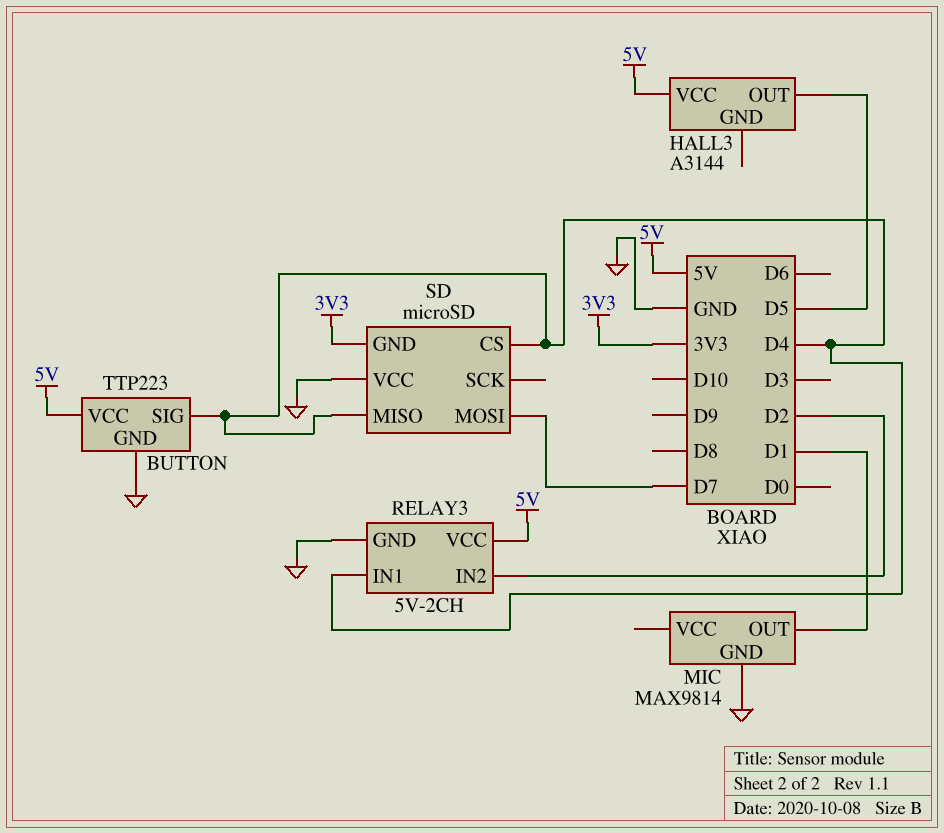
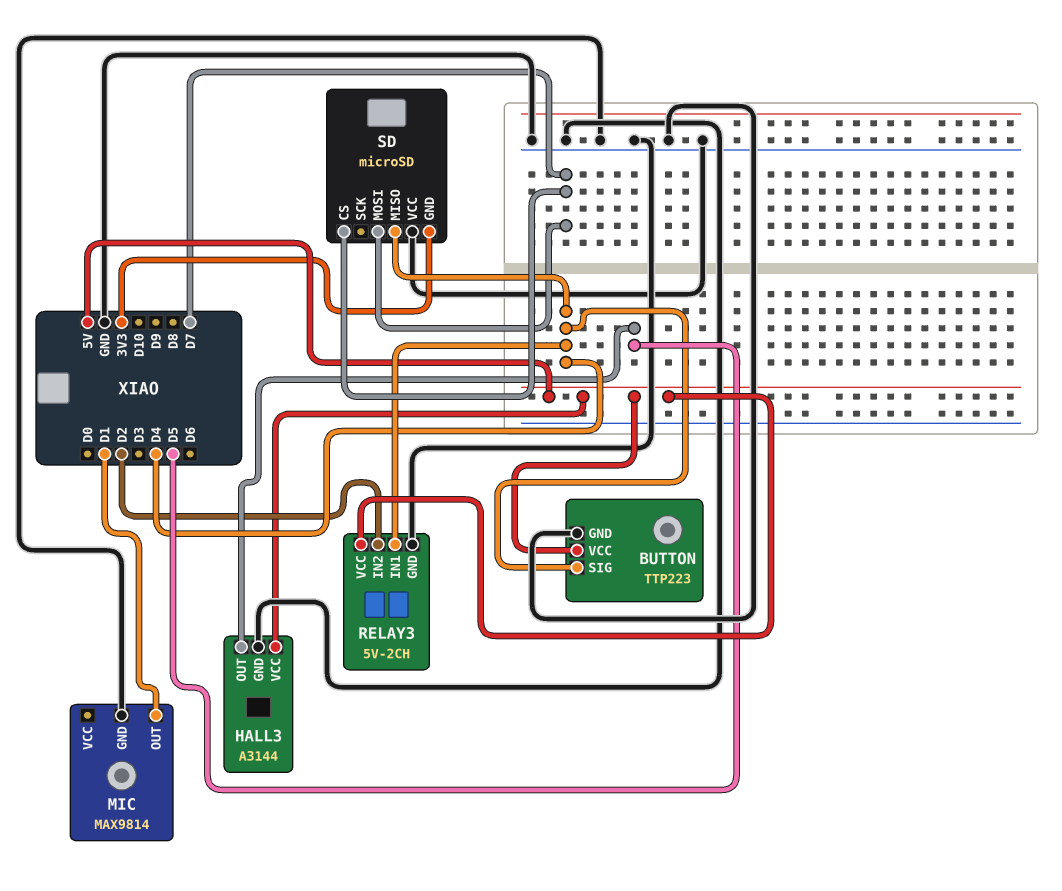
HALL3 pin GND: none -> GND
SD pin CS: D4 -> D7

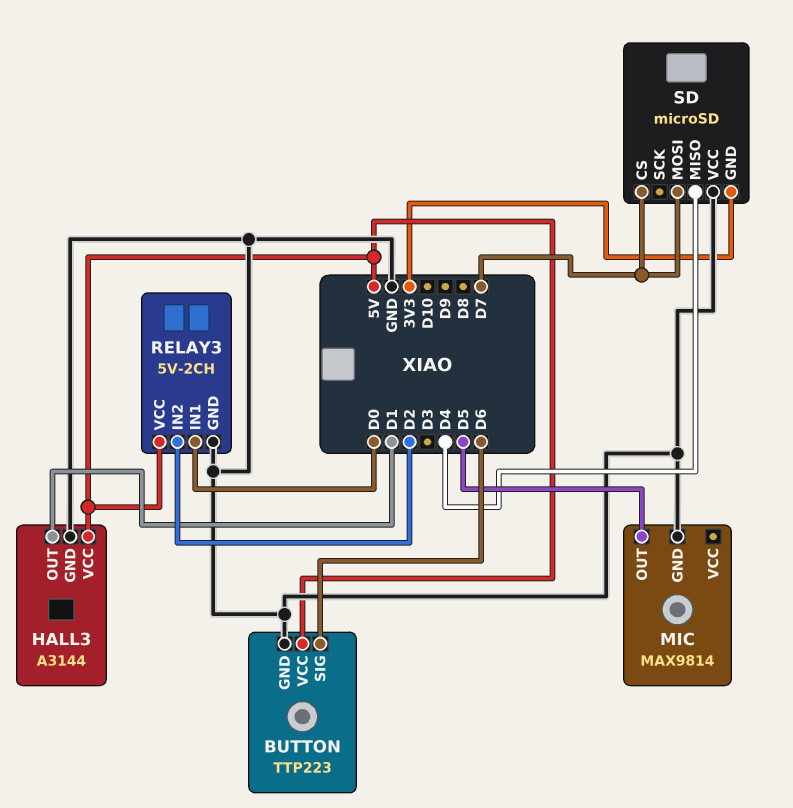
BUTTON pin SIG: D4 -> D6
HALL3 pin OUT: D5 -> D1
MIC pin OUT: D1 -> D5
RELAY3 pin IN1: D4 -> D0

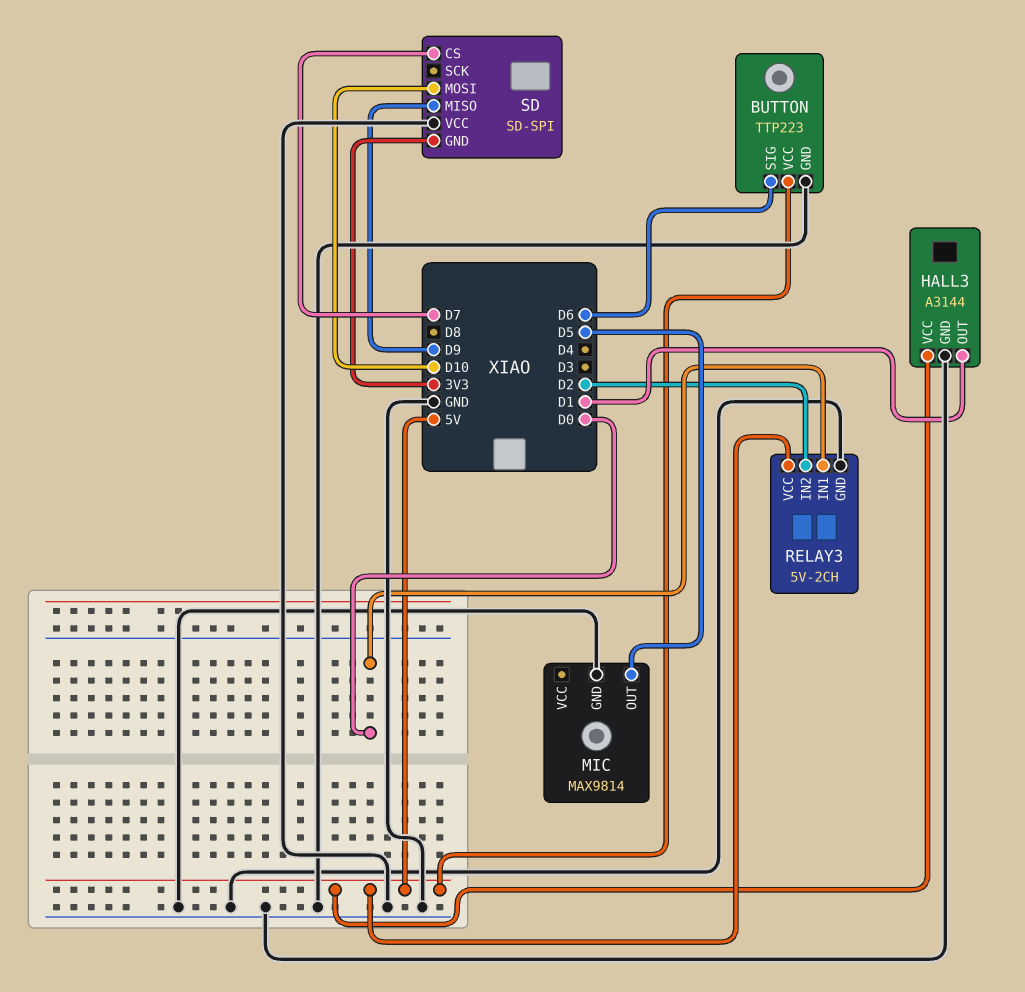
SD: microSD -> SD-SPI
SD pin MISO: D4 -> D9
SD pin MOSI: D7 -> D10

